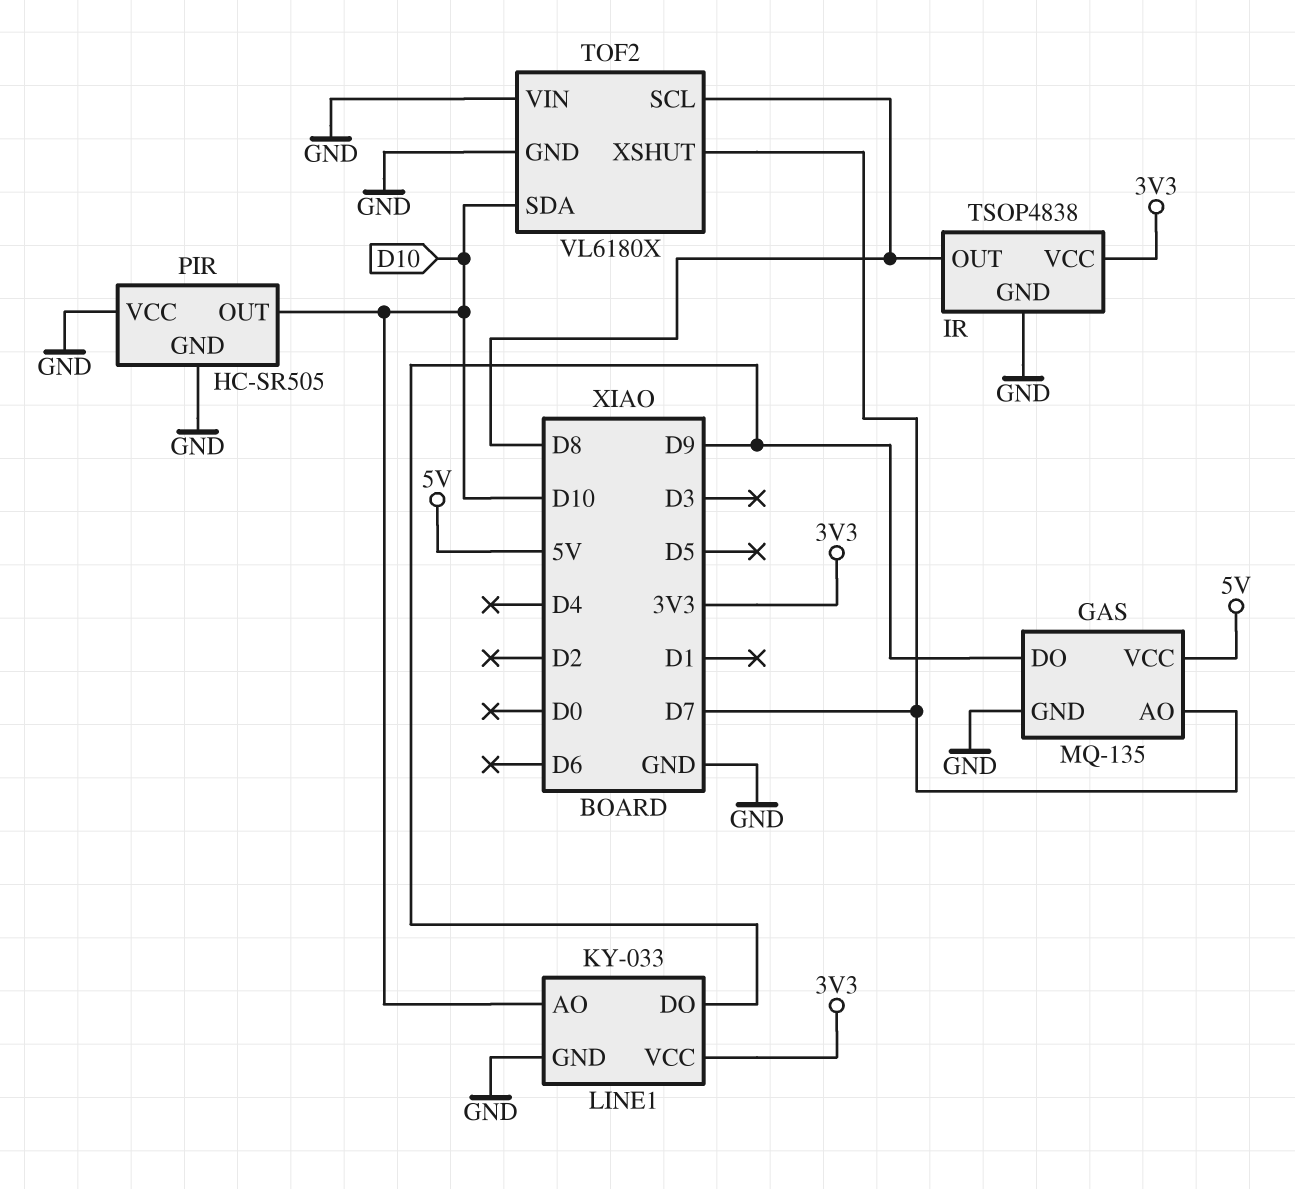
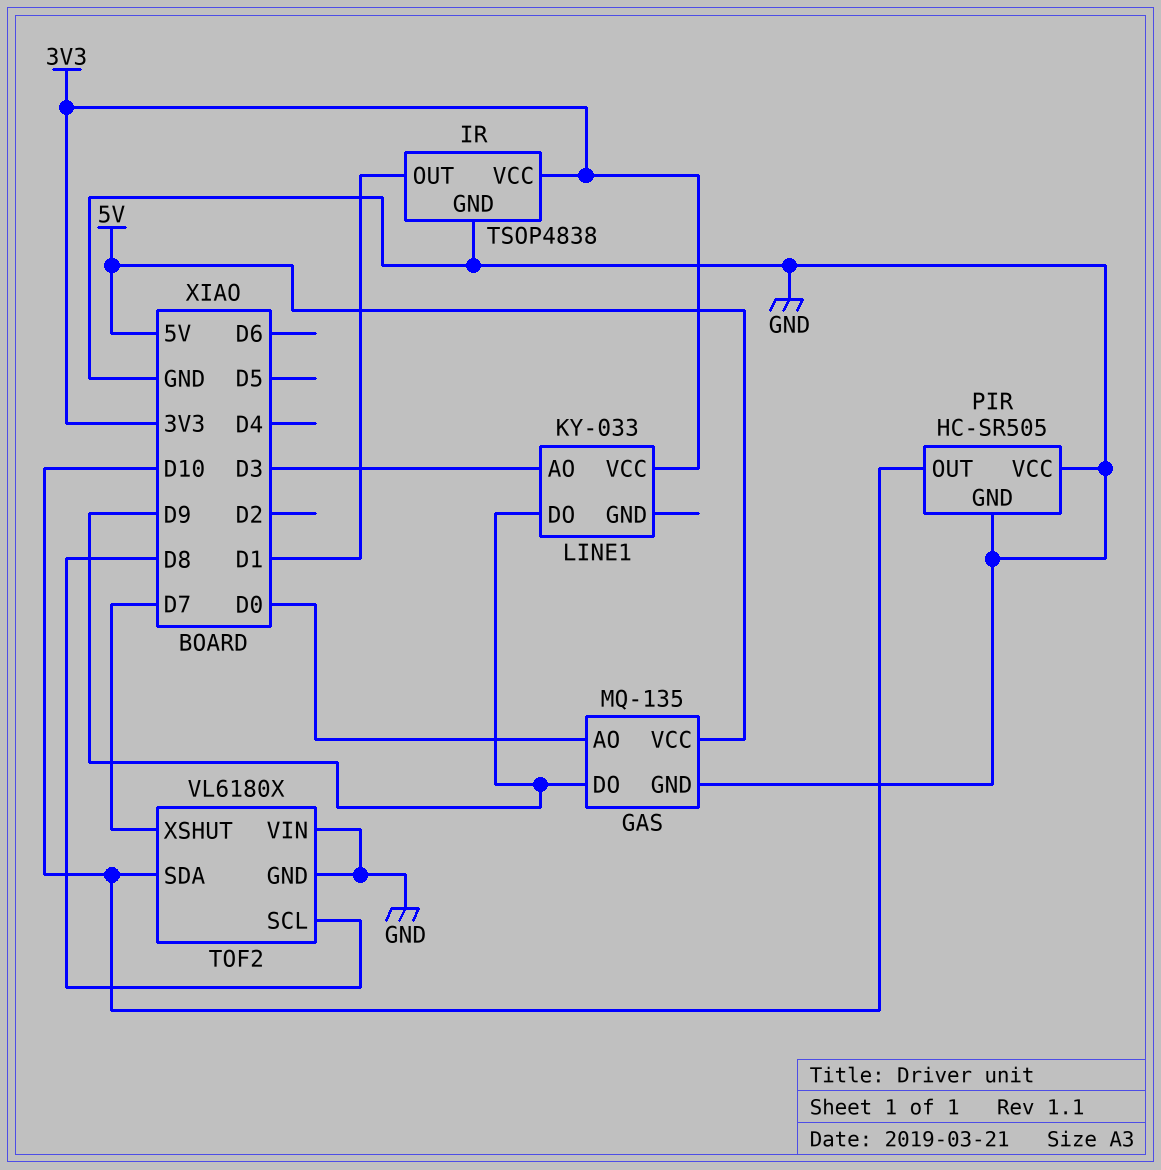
GAS pin AO: D7 -> D0
IR pin OUT: D8 -> D1
LINE1 pin AO: D10 -> D3
LINE1 pin GND: GND -> none

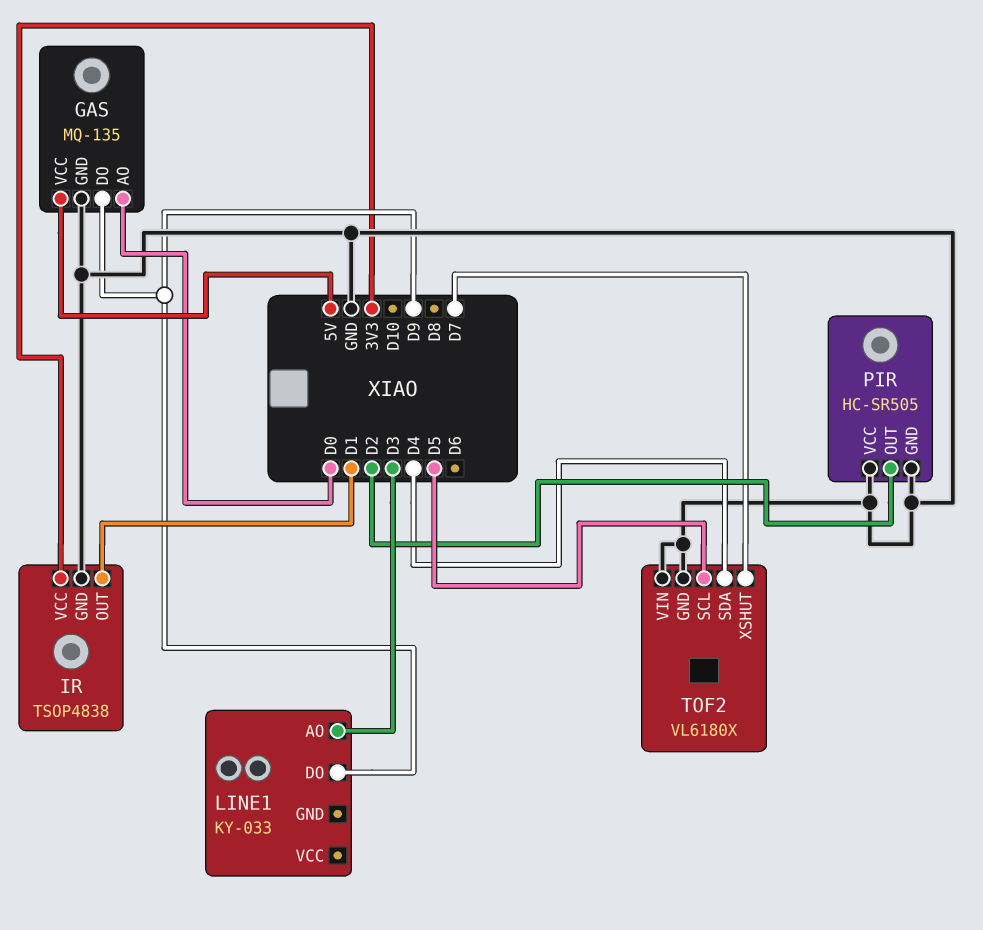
LINE1 pin VCC: 3V3 -> none
PIR pin OUT: D10 -> D2
TOF2 pin SCL: D8 -> D5
TOF2 pin SDA: D10 -> D4

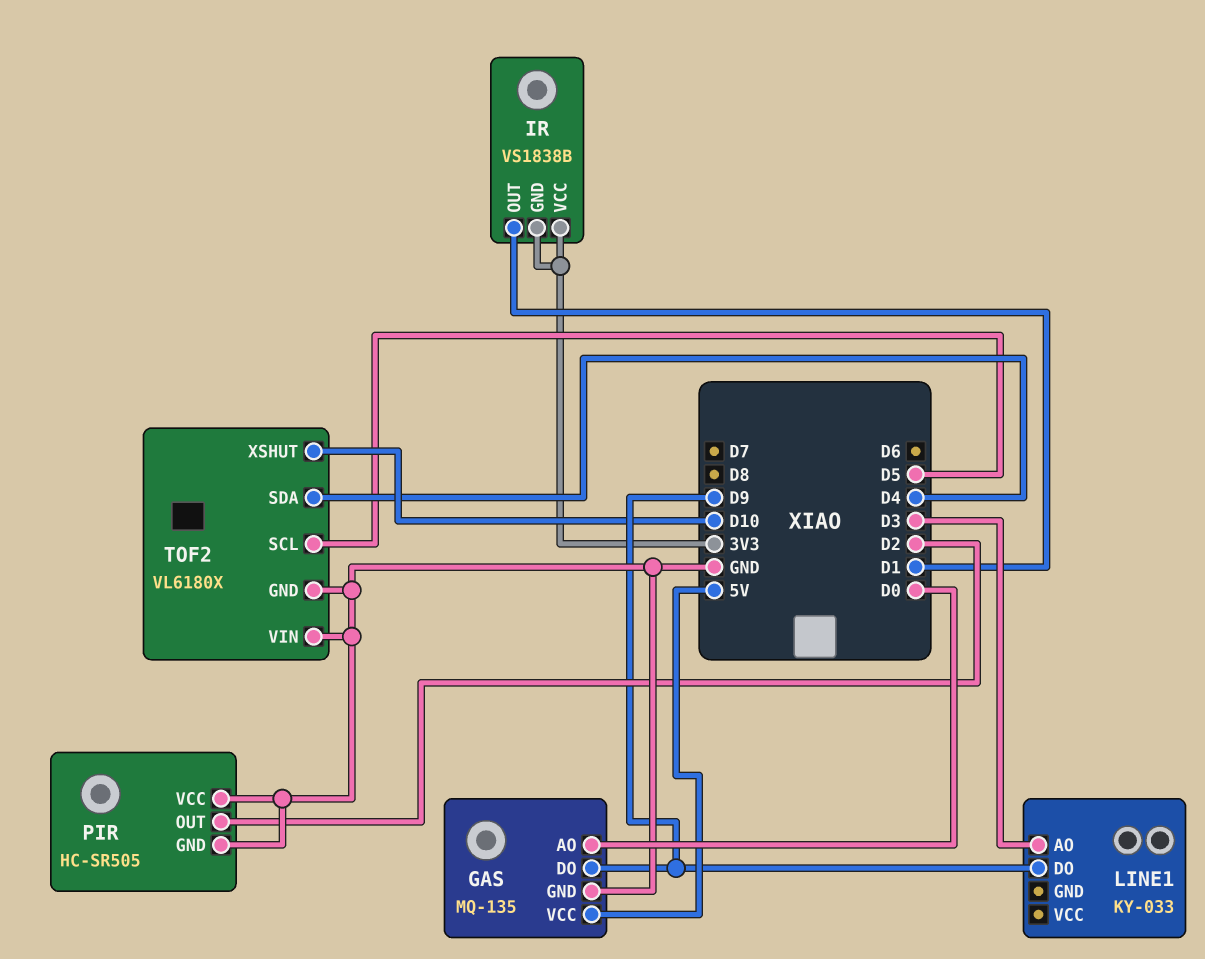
IR: TSOP4838 -> VS1838B
IR pin GND: GND -> 3V3
TOF2 pin XSHUT: D7 -> D10

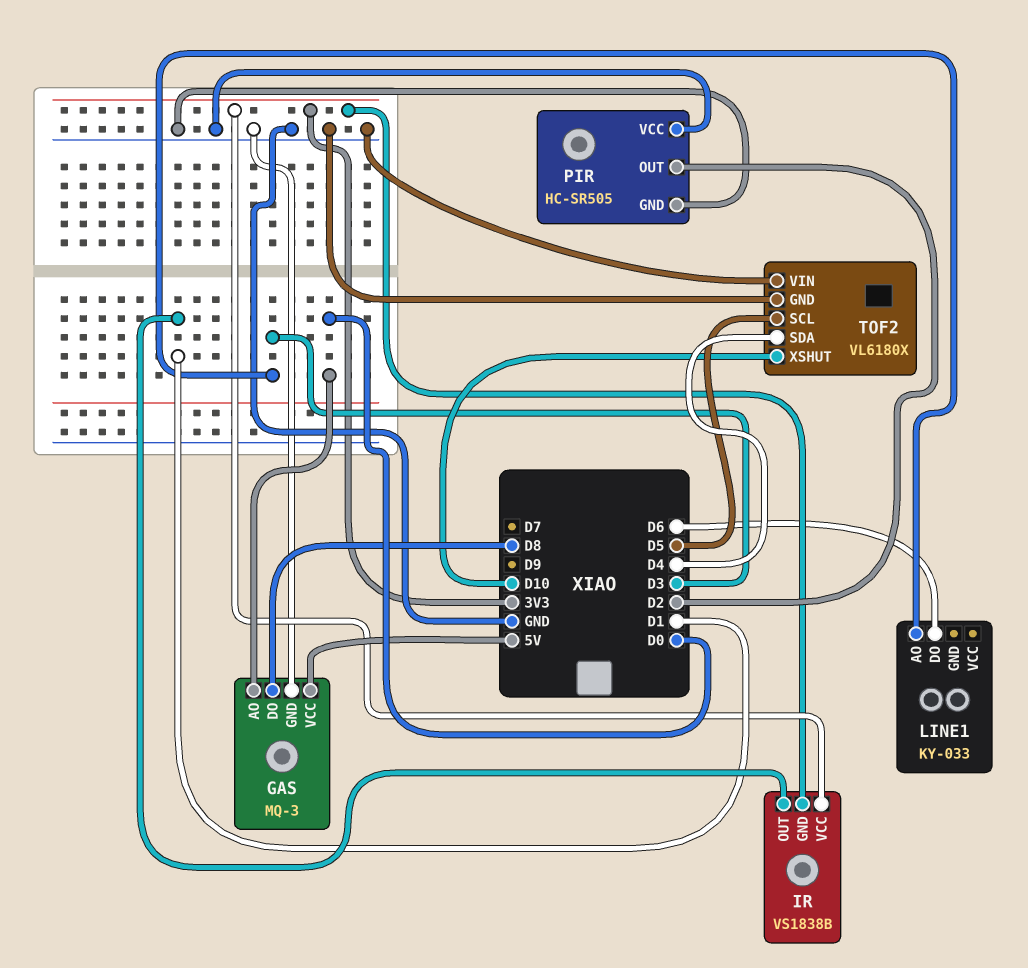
GAS: MQ-135 -> MQ-3
GAS pin DO: D9 -> D8
LINE1 pin DO: D9 -> D6

